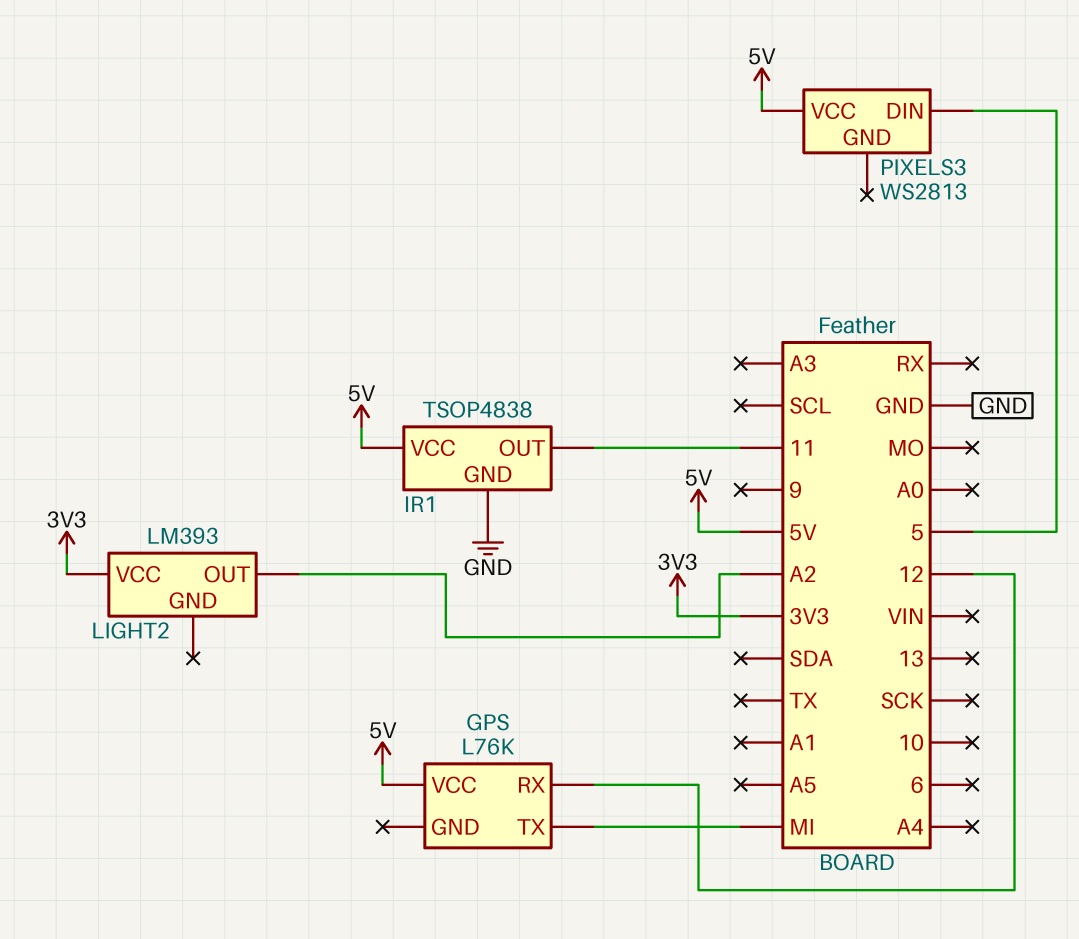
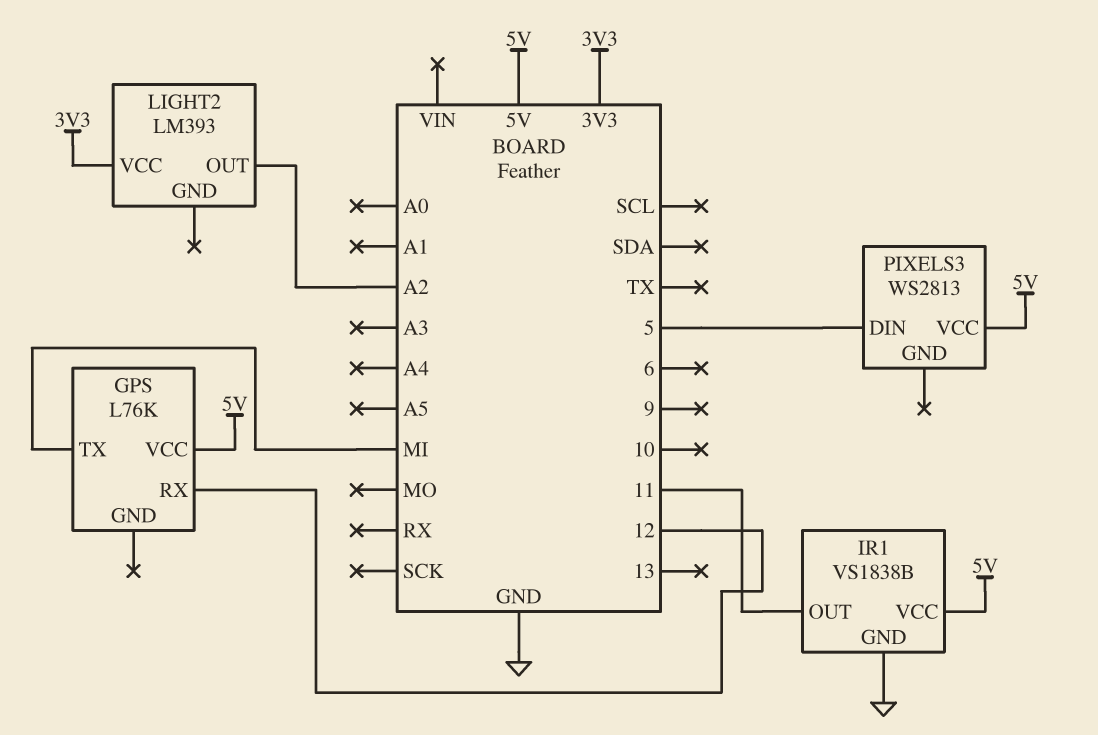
IR1: TSOP4838 -> VS1838B

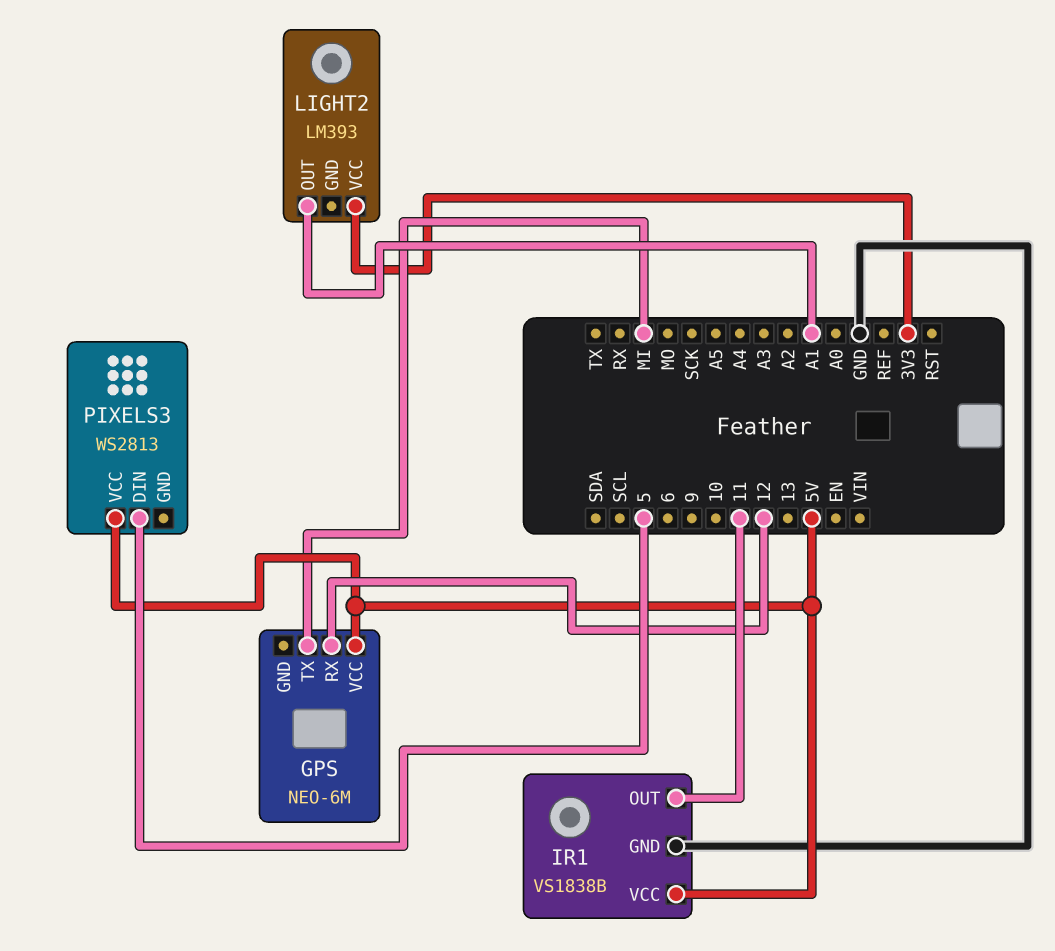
GPS: L76K -> NEO-6M
LIGHT2 pin OUT: A2 -> A1

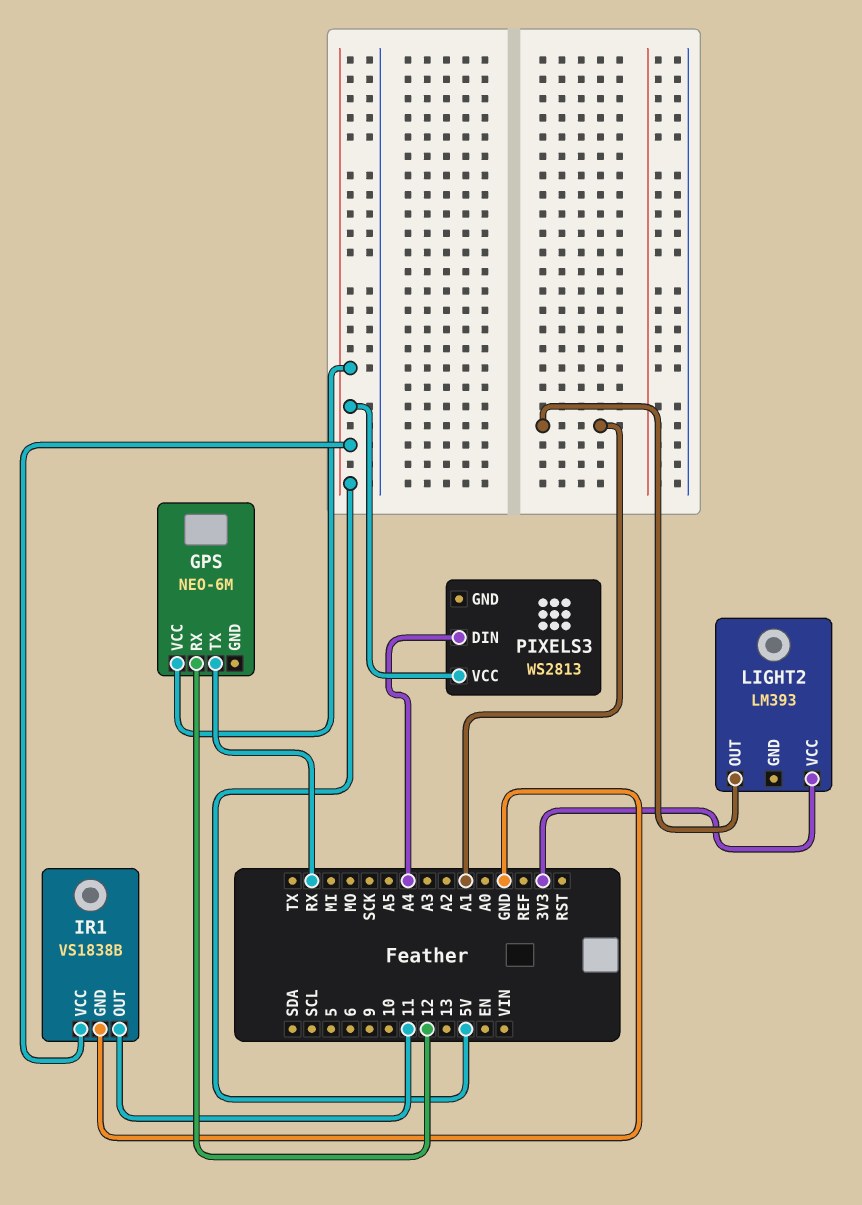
GPS pin TX: MI -> RX
PIXELS3 pin DIN: 5 -> A4

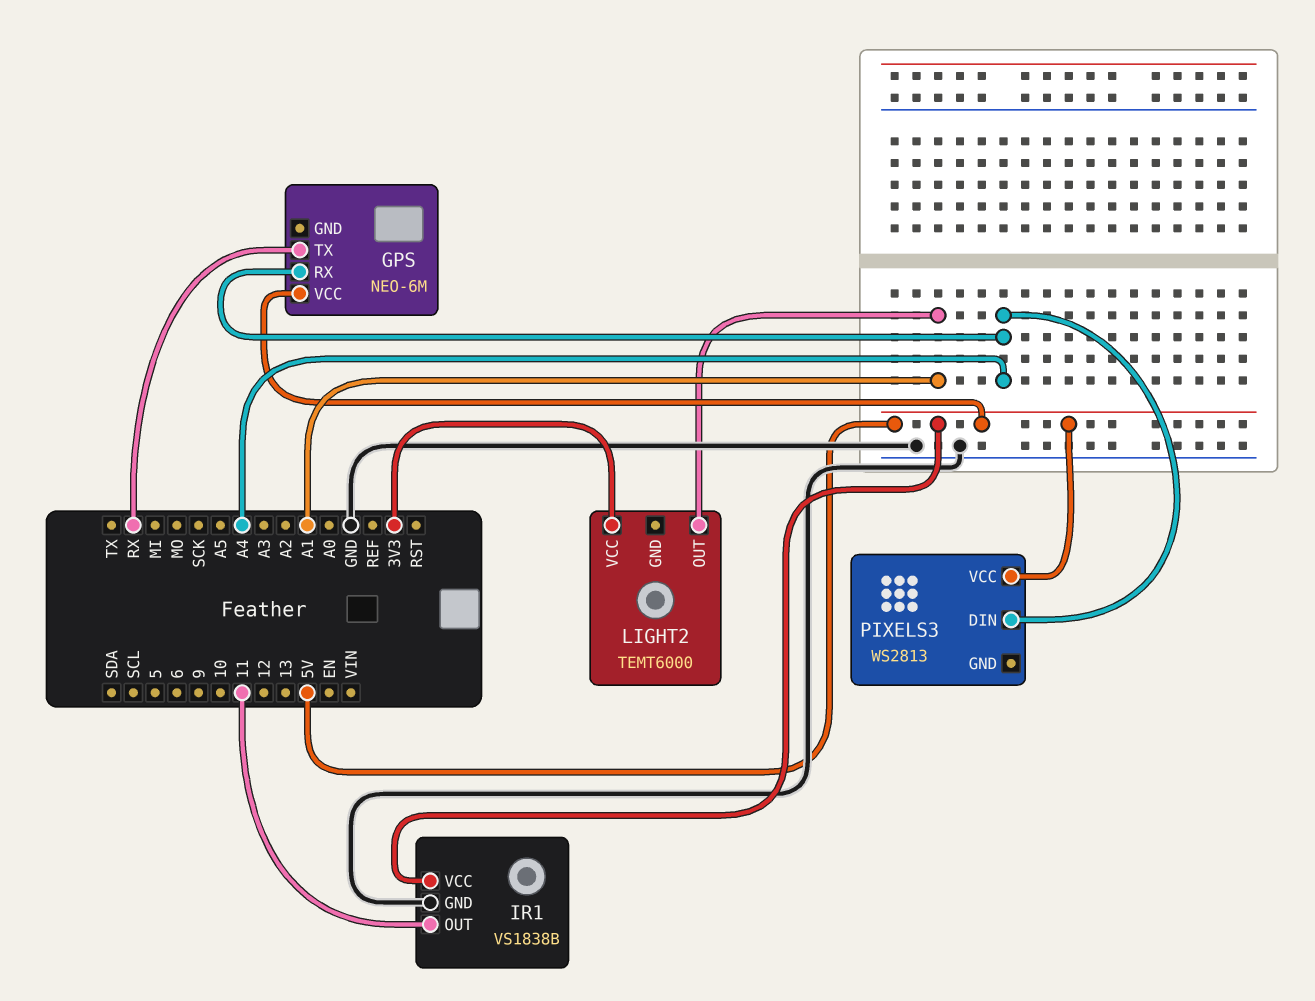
GPS pin RX: 12 -> A4
LIGHT2: LM393 -> TEMT6000

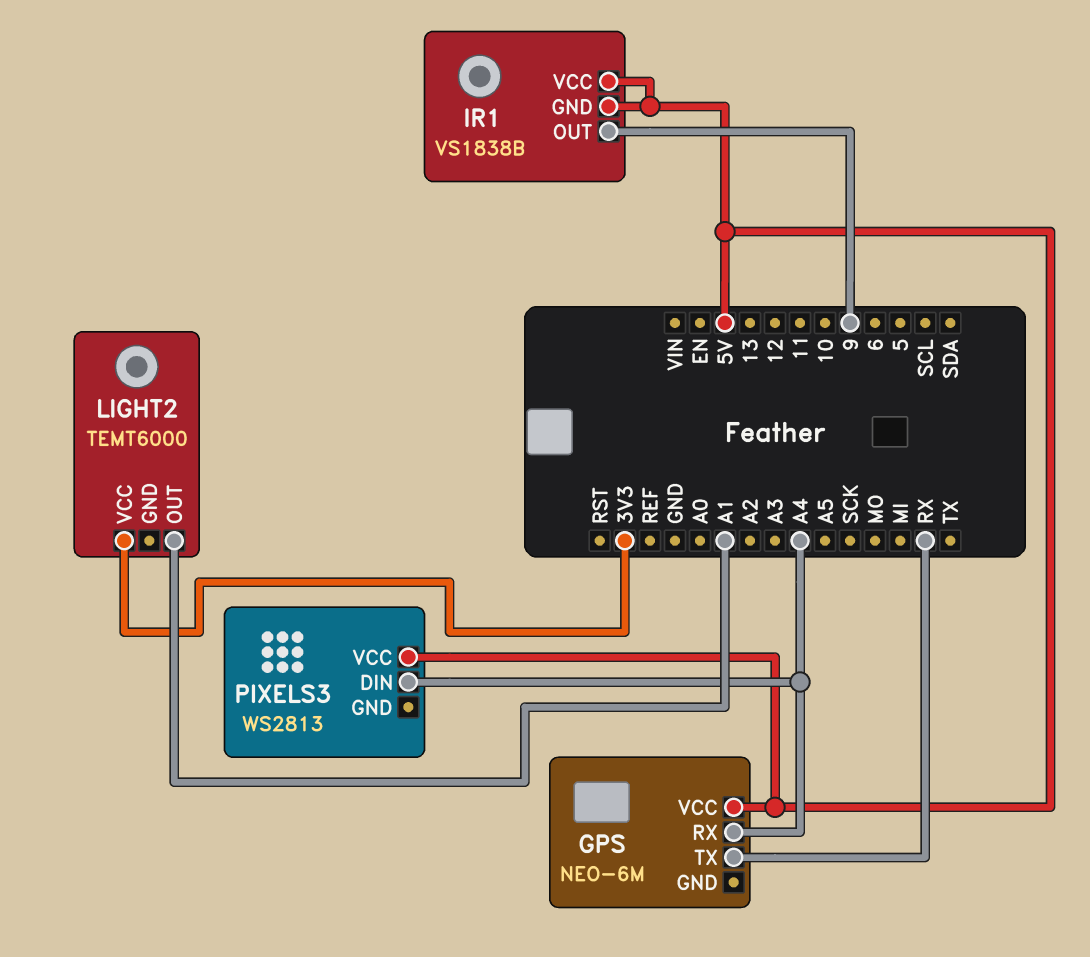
IR1 pin GND: GND -> 5V
IR1 pin OUT: 11 -> 9

